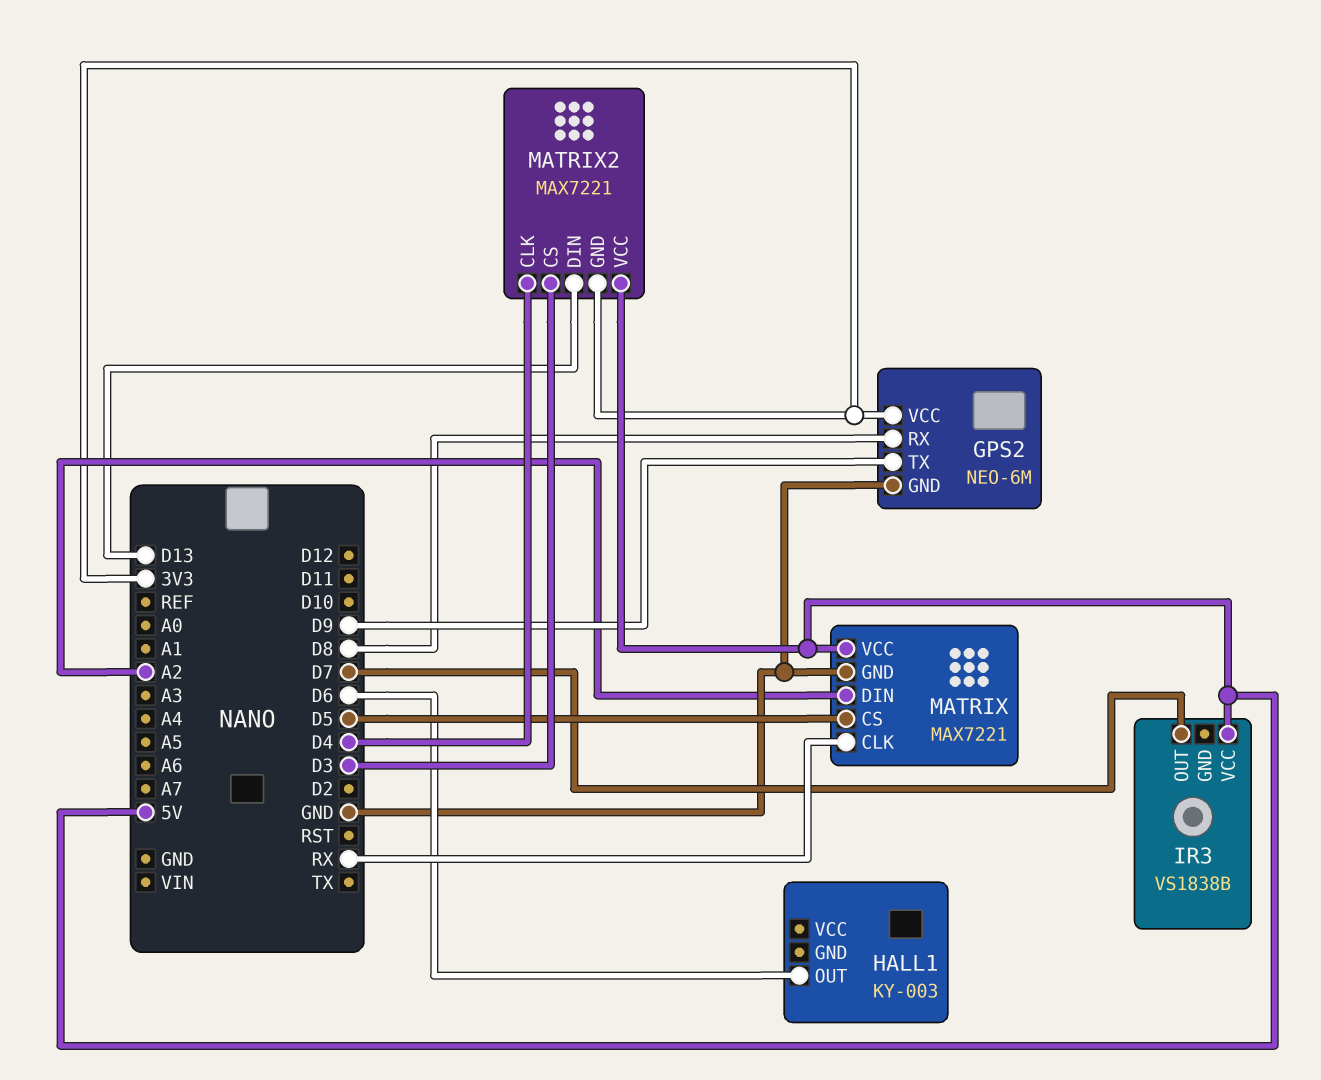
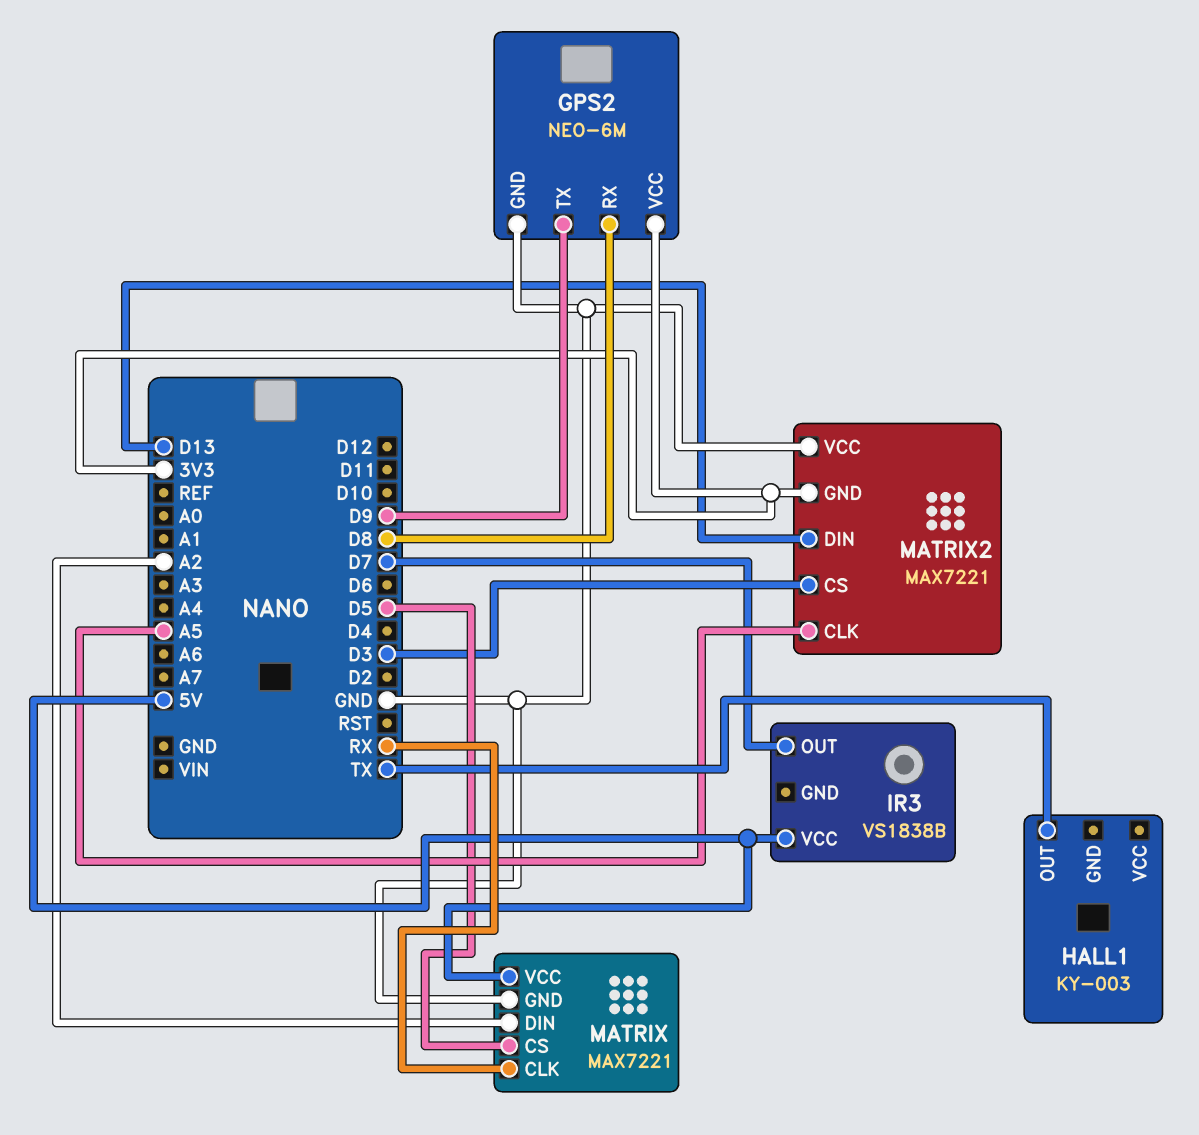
HALL1 pin OUT: D6 -> TX
MATRIX2 pin CLK: D4 -> A5
MATRIX2 pin VCC: 5V -> GND

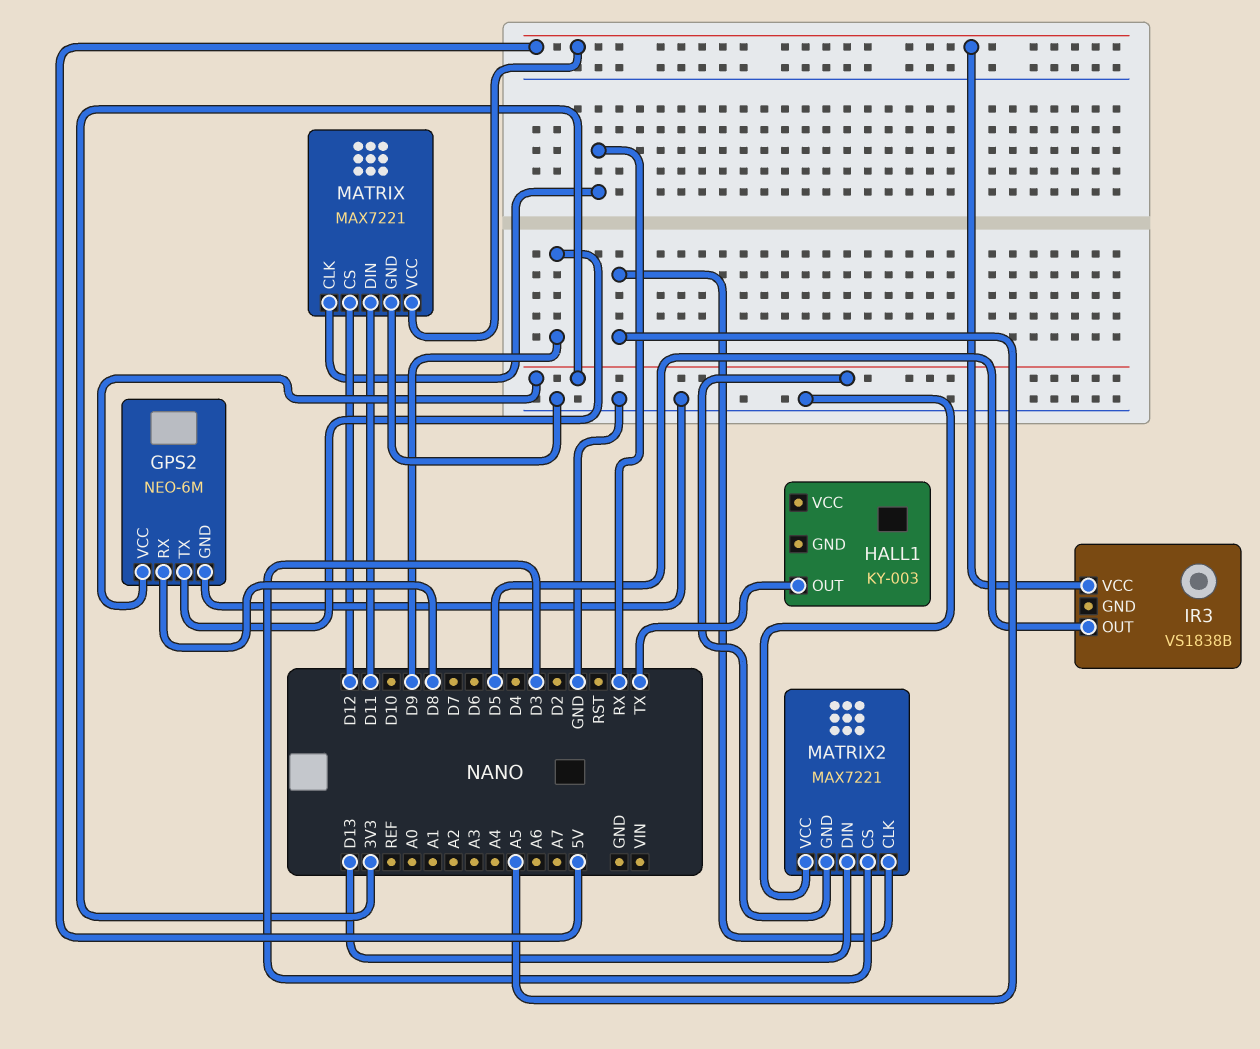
IR3 pin OUT: D7 -> D5
MATRIX pin CS: D5 -> D12
MATRIX pin DIN: A2 -> D11

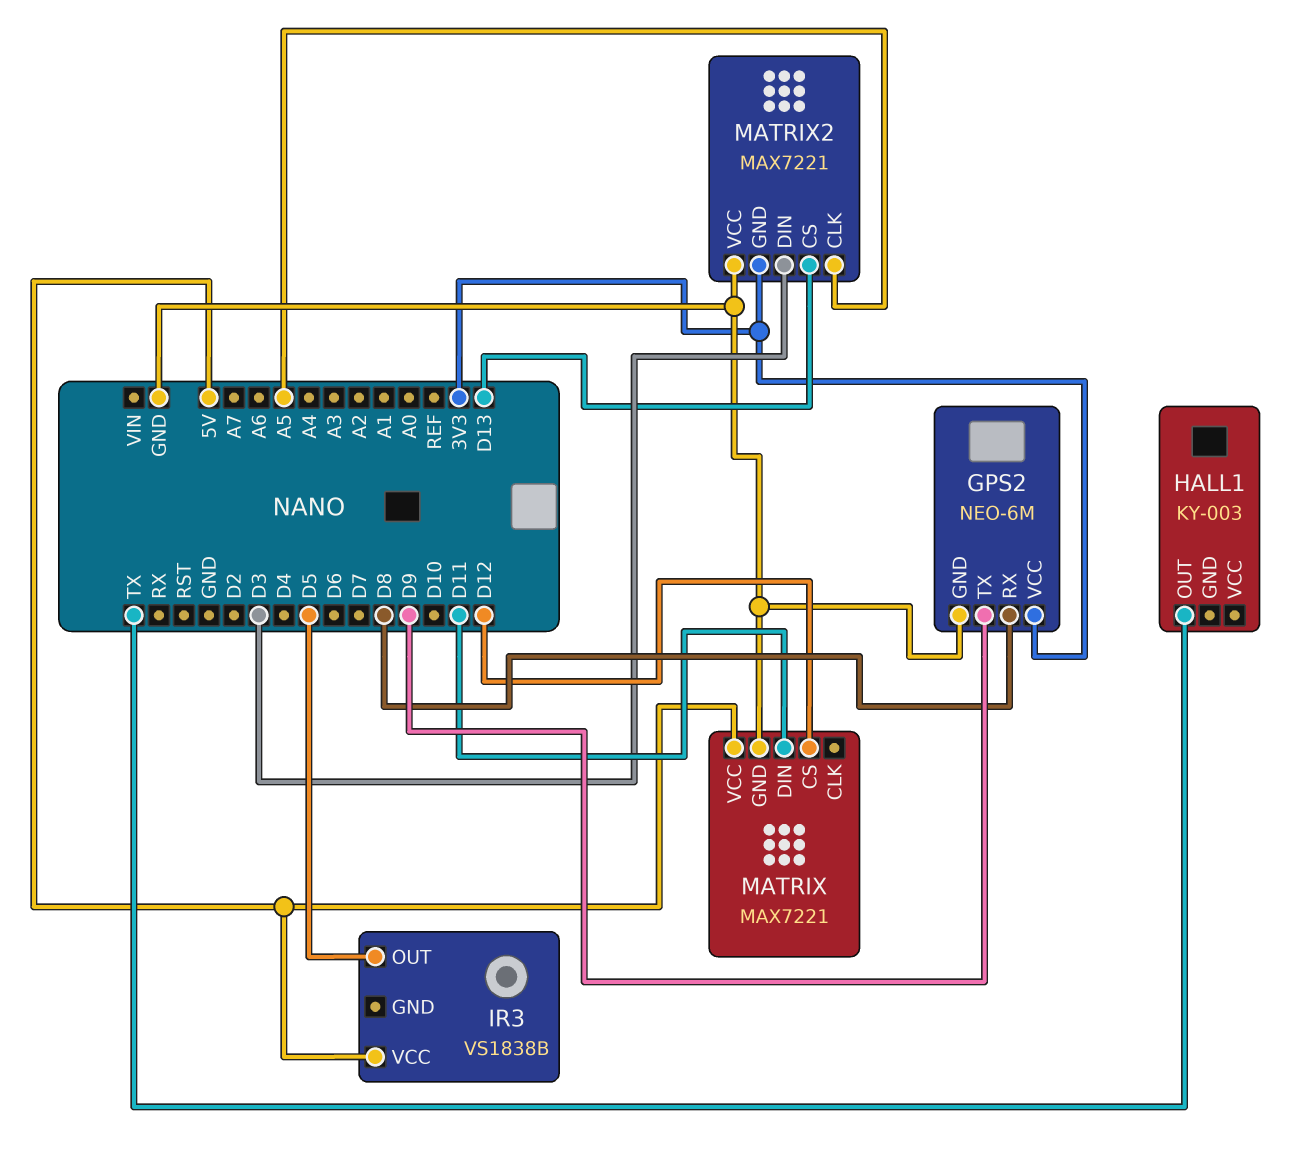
MATRIX pin CLK: RX -> none
MATRIX2 pin CS: D3 -> D13
MATRIX2 pin DIN: D13 -> D3

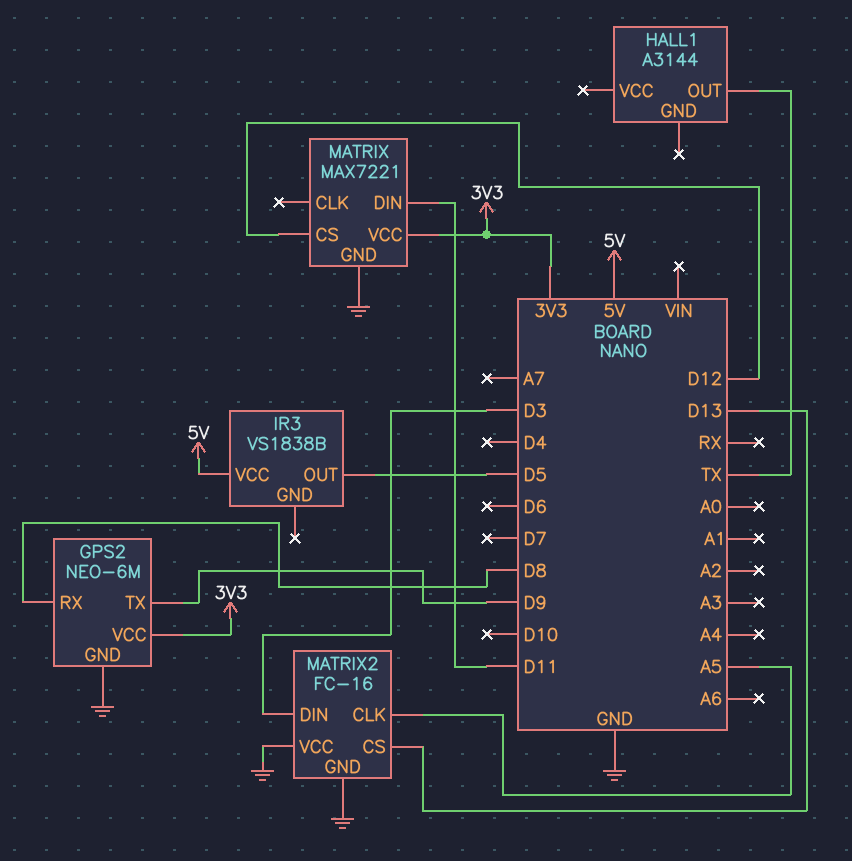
HALL1: KY-003 -> A3144
MATRIX pin VCC: 5V -> 3V3
MATRIX2: MAX7221 -> FC-16
MATRIX2 pin GND: 3V3 -> GND

